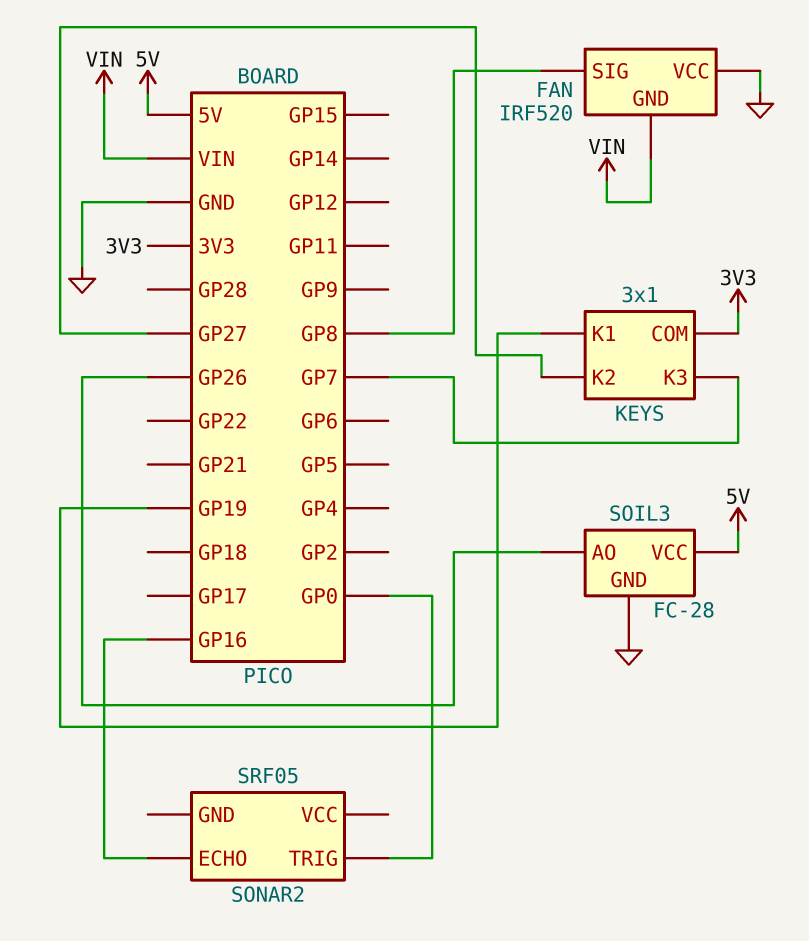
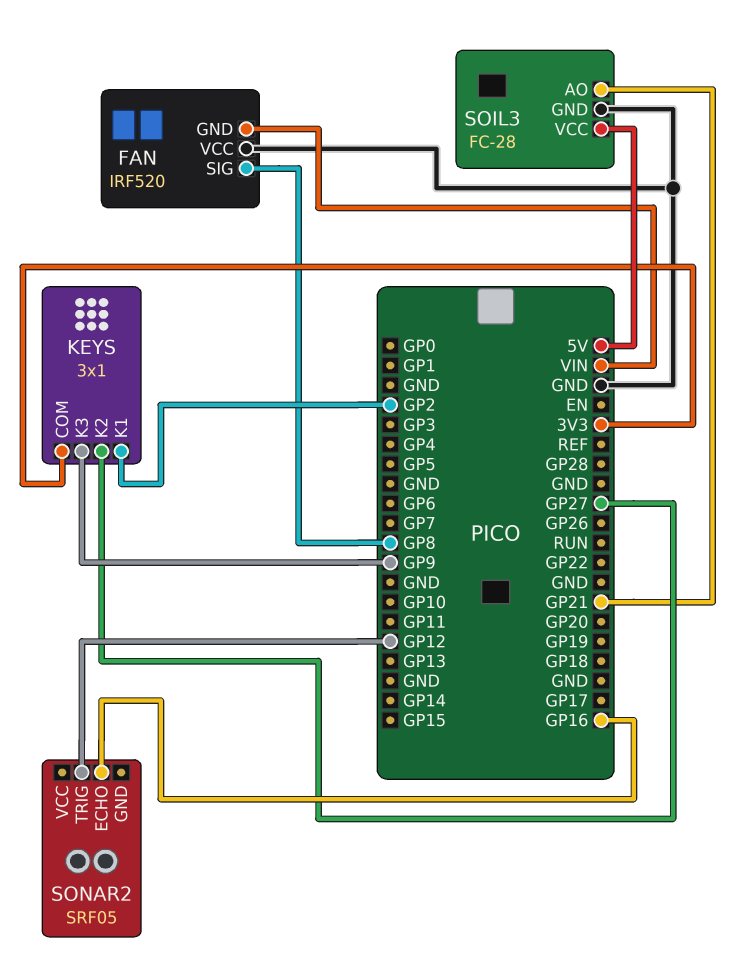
KEYS pin K1: GP19 -> GP2
KEYS pin K3: GP7 -> GP9
SOIL3 pin AO: GP26 -> GP21
SONAR2 pin TRIG: GP0 -> GP12

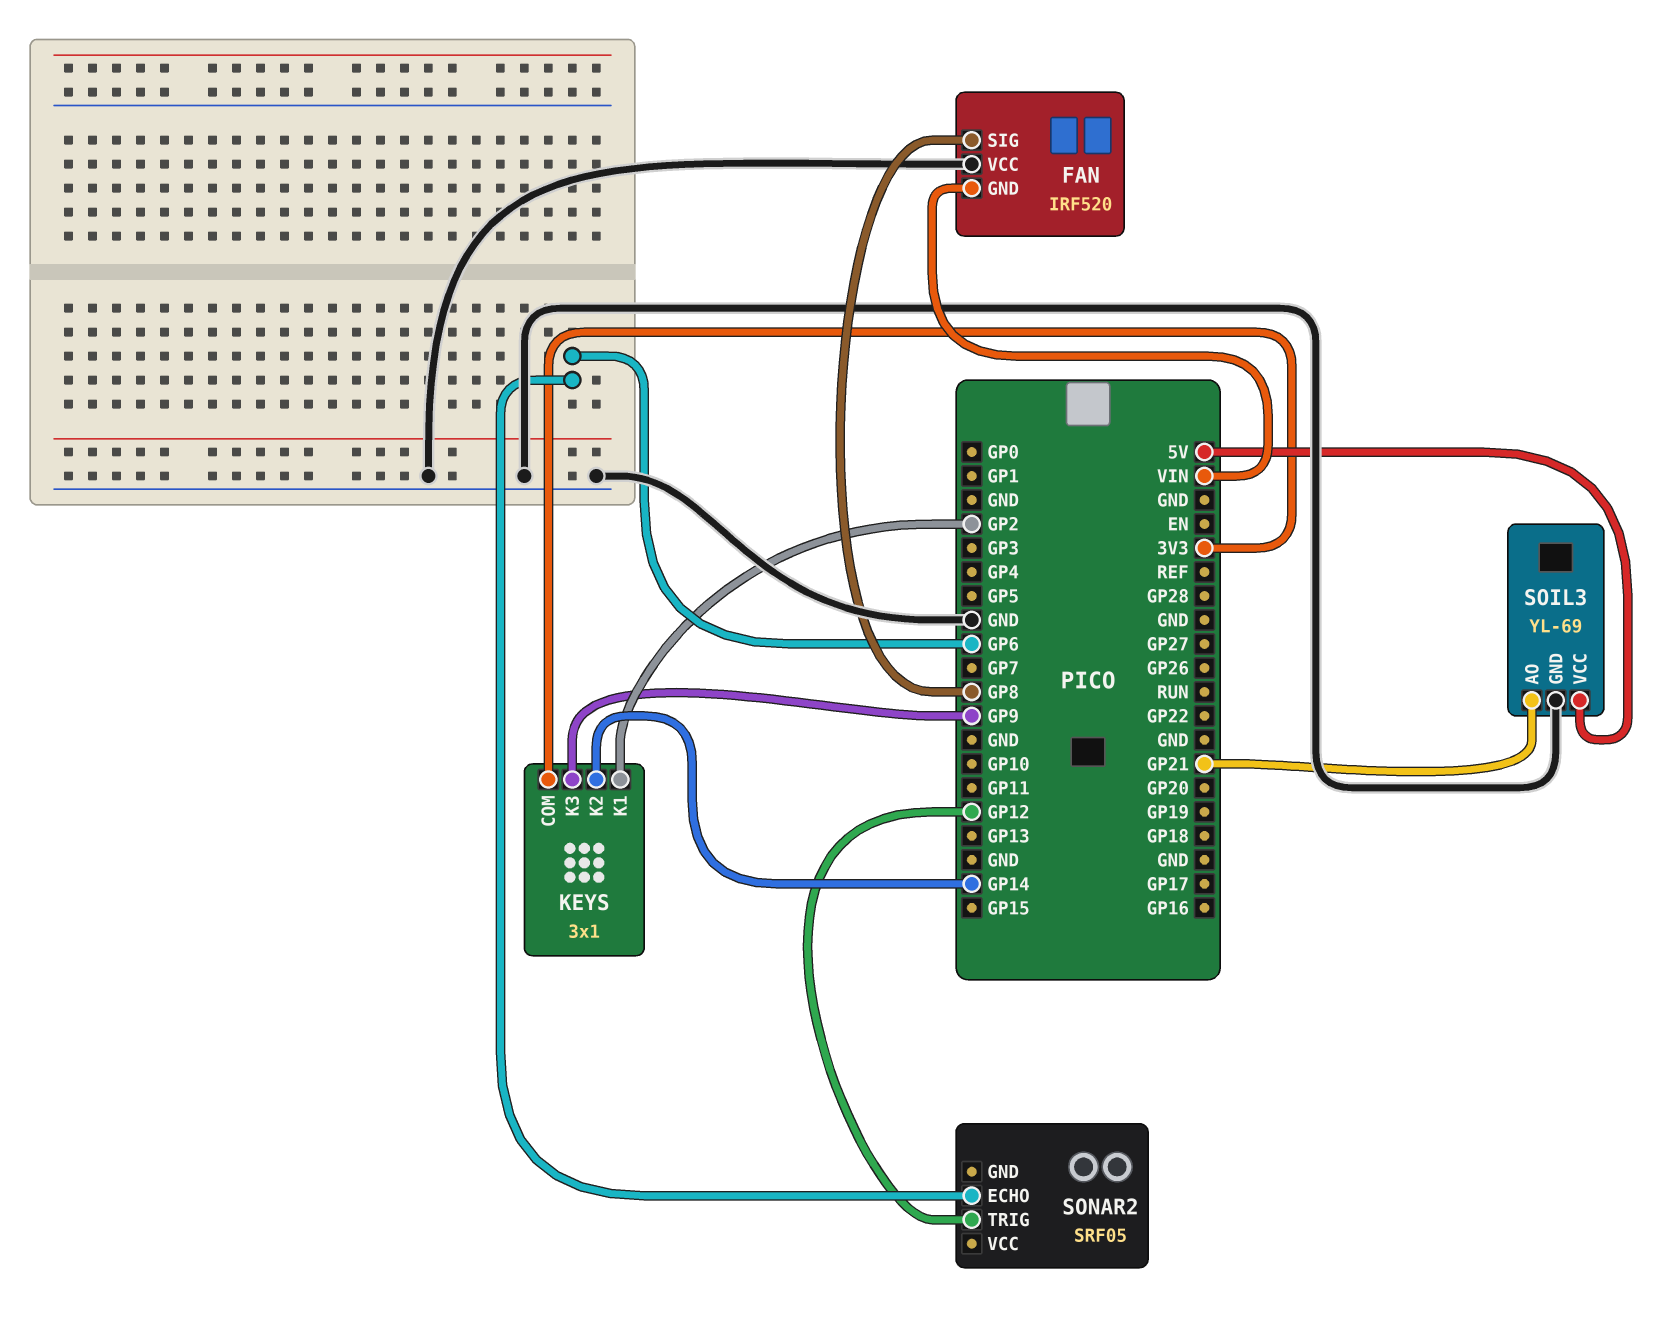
KEYS pin K2: GP27 -> GP14
SOIL3: FC-28 -> YL-69
SONAR2 pin ECHO: GP16 -> GP6

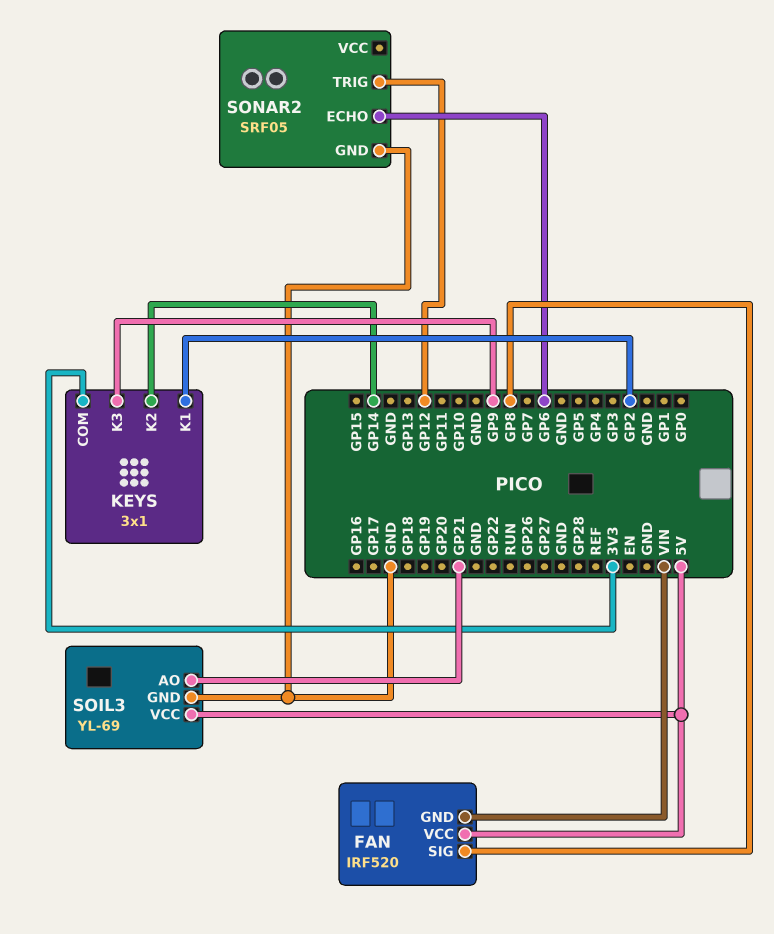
FAN pin VCC: GND -> 5V
SONAR2 pin GND: none -> GND

